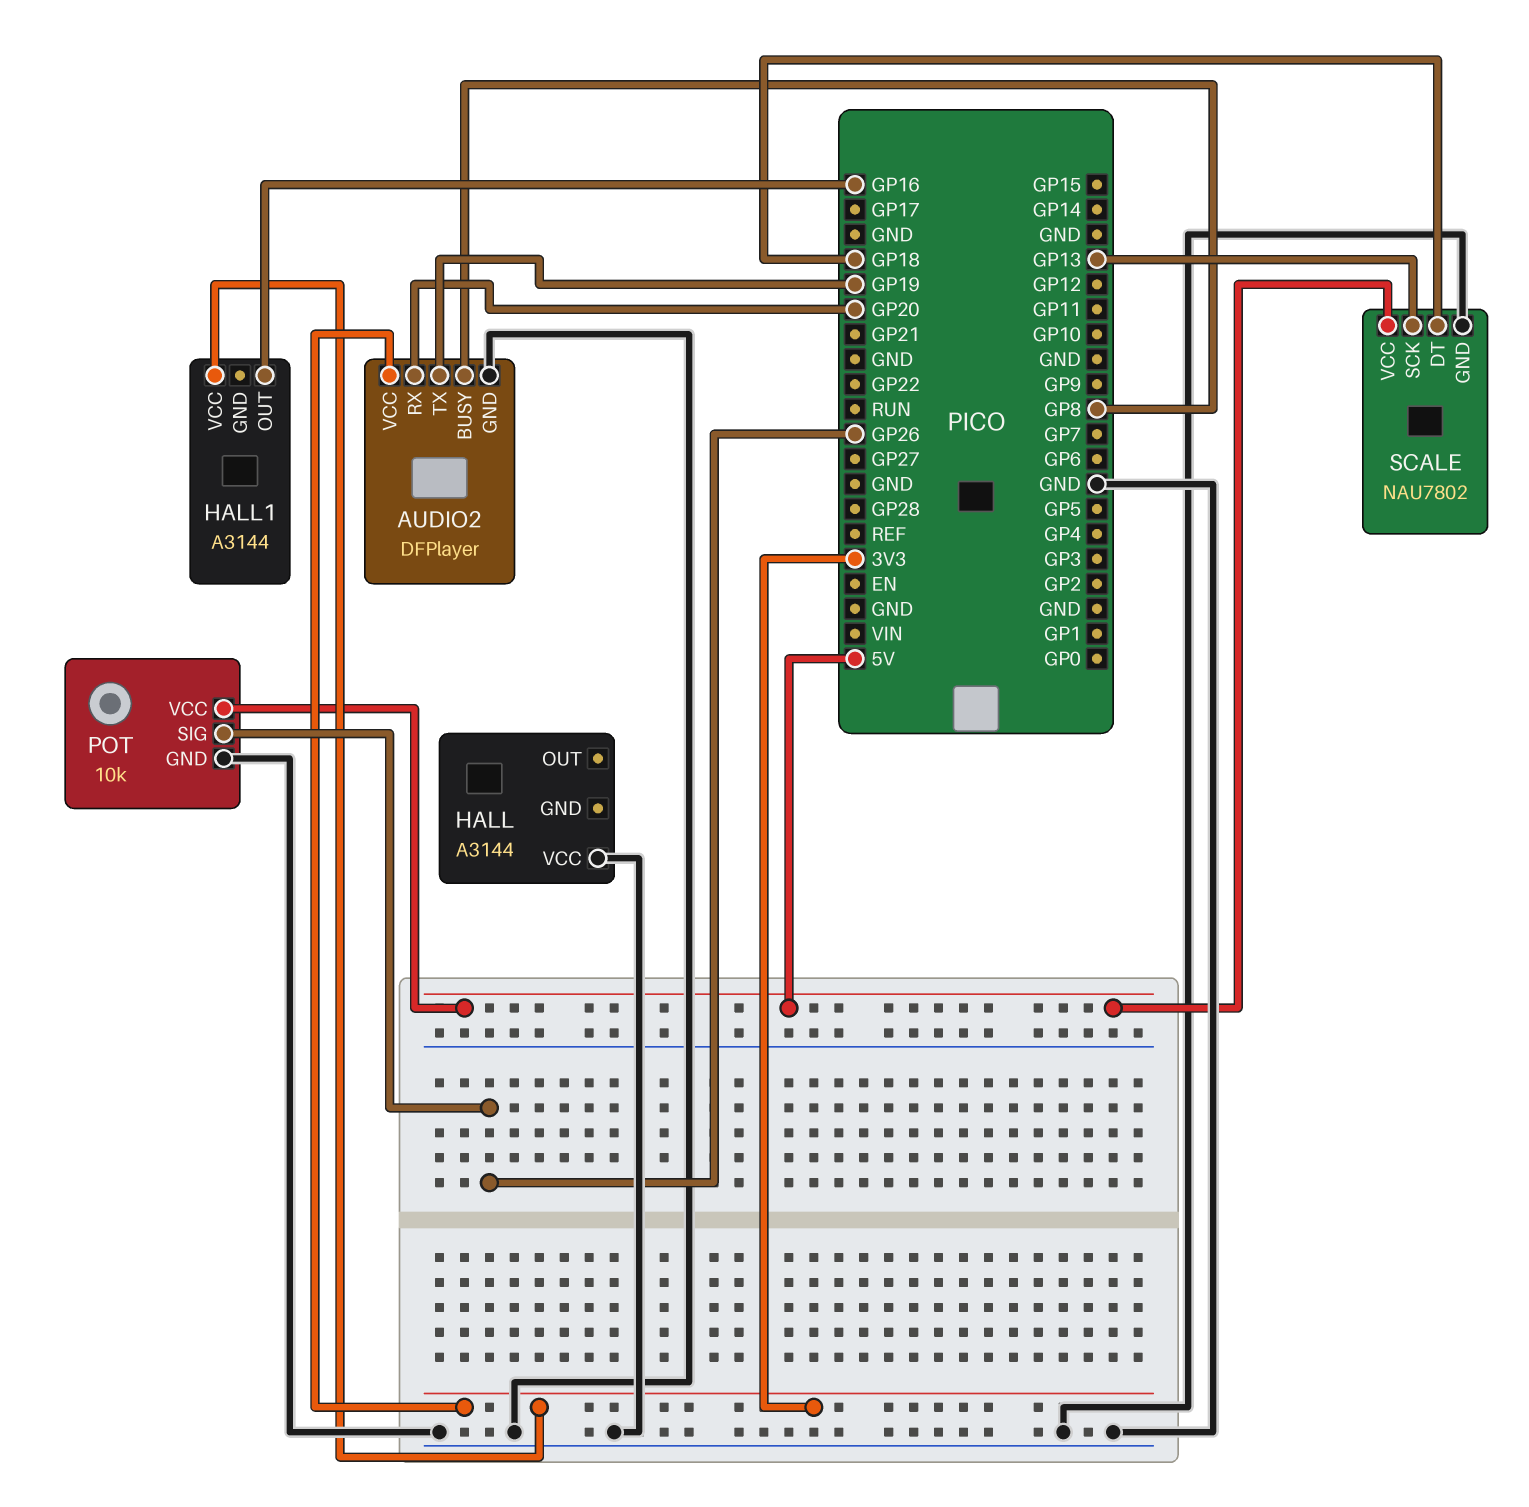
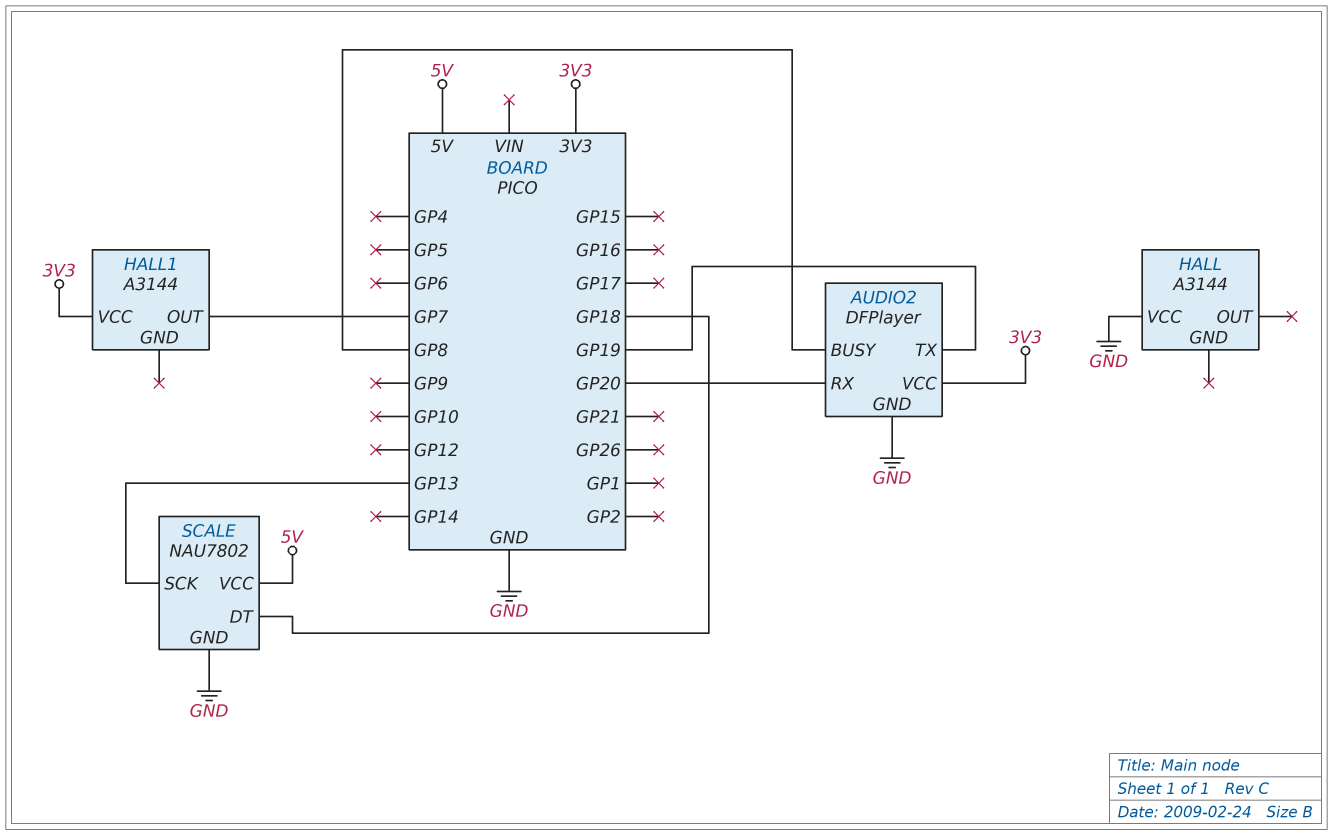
HALL1 pin OUT: GP16 -> GP7
POT: 10k -> none
POT pin GND: GND -> none
POT pin SIG: GP26 -> none
POT pin VCC: 5V -> none

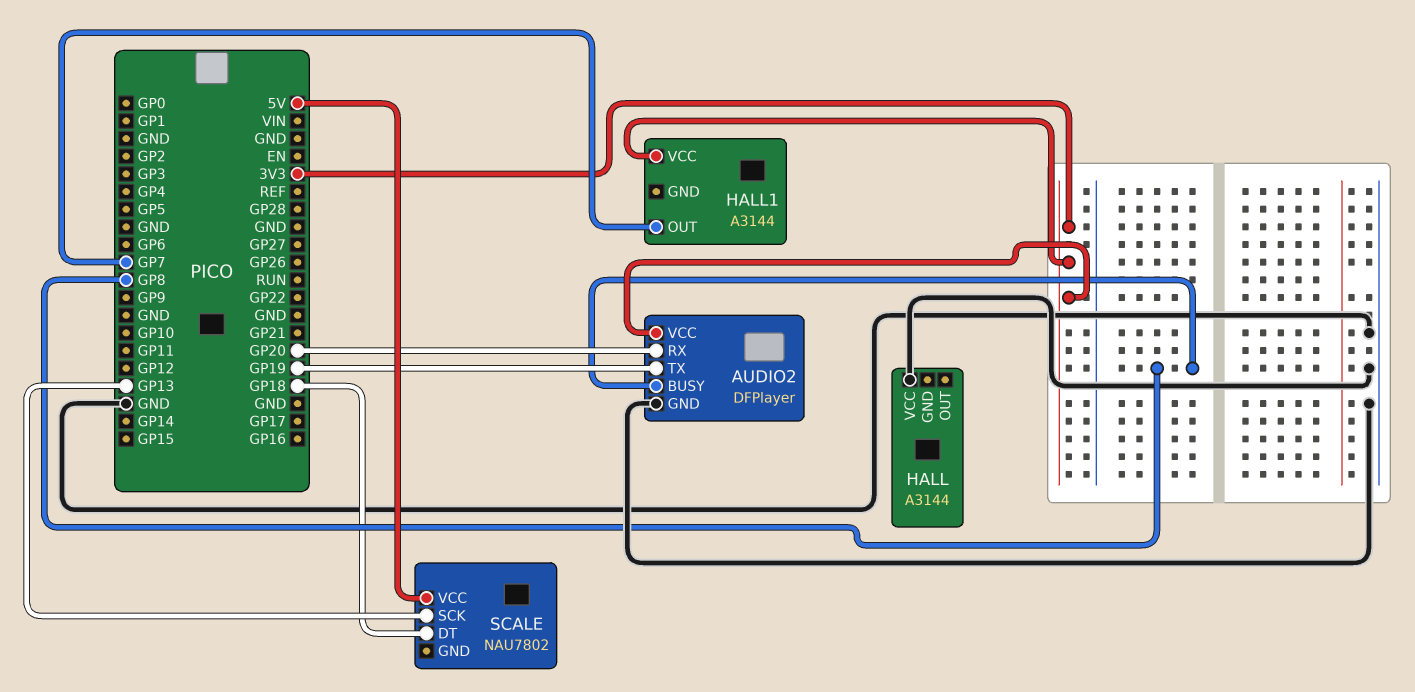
SCALE pin GND: GND -> none

